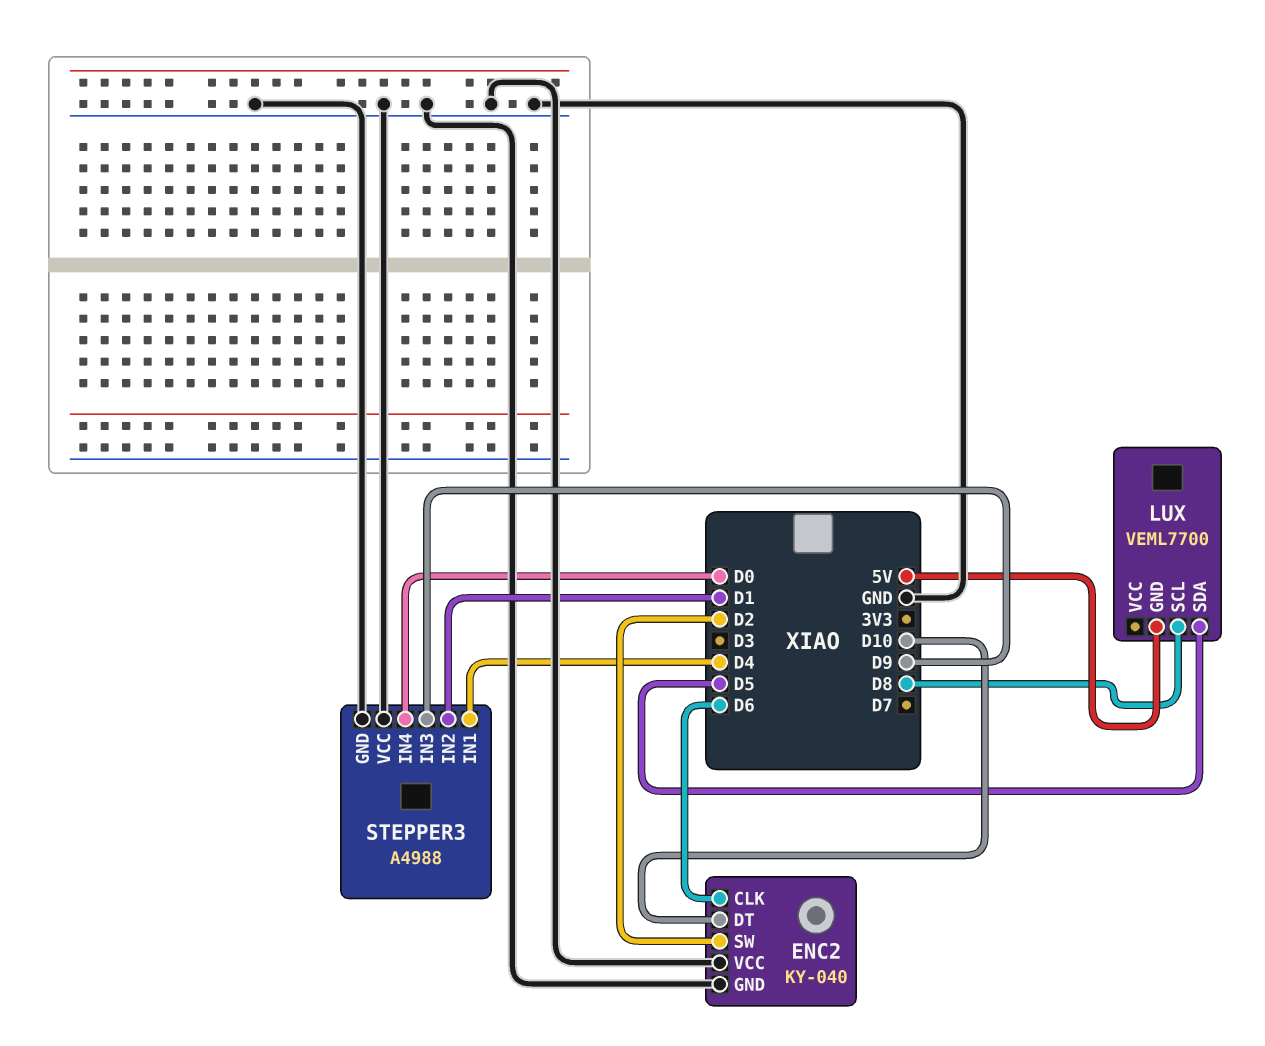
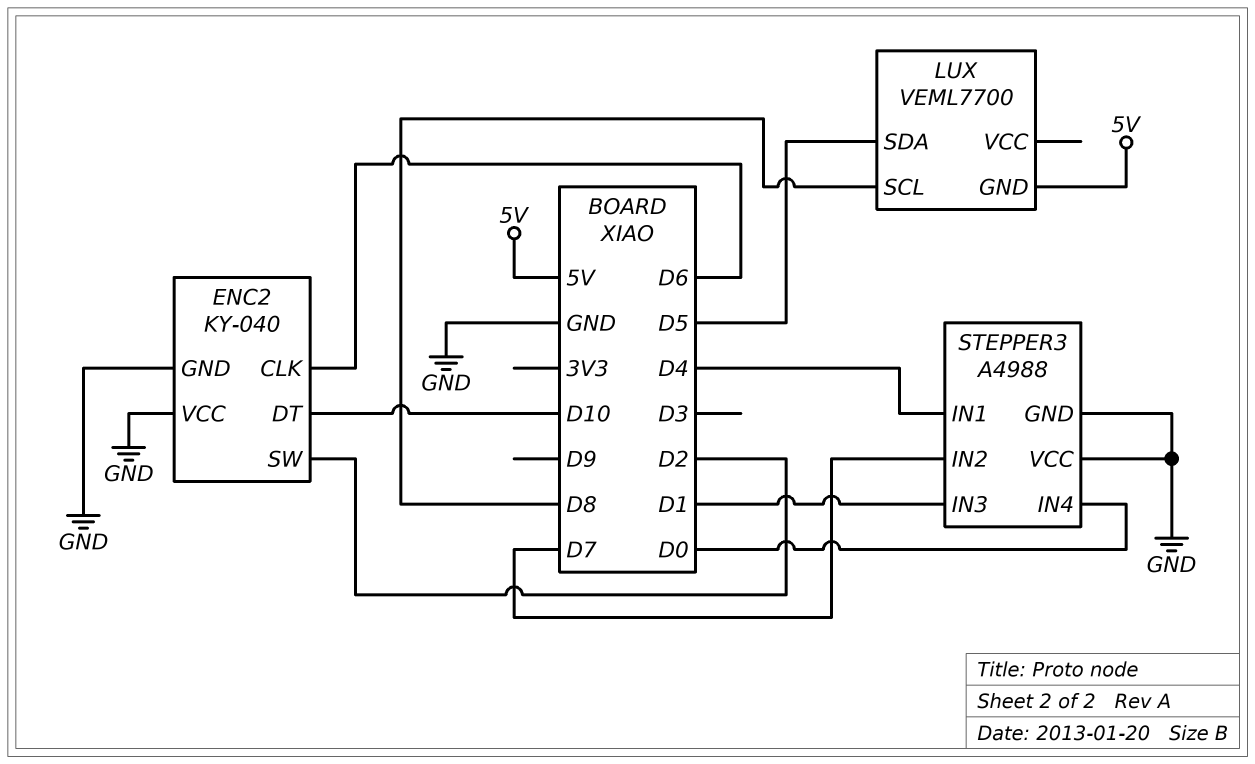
STEPPER3 pin IN2: D1 -> D7
STEPPER3 pin IN3: D9 -> D1

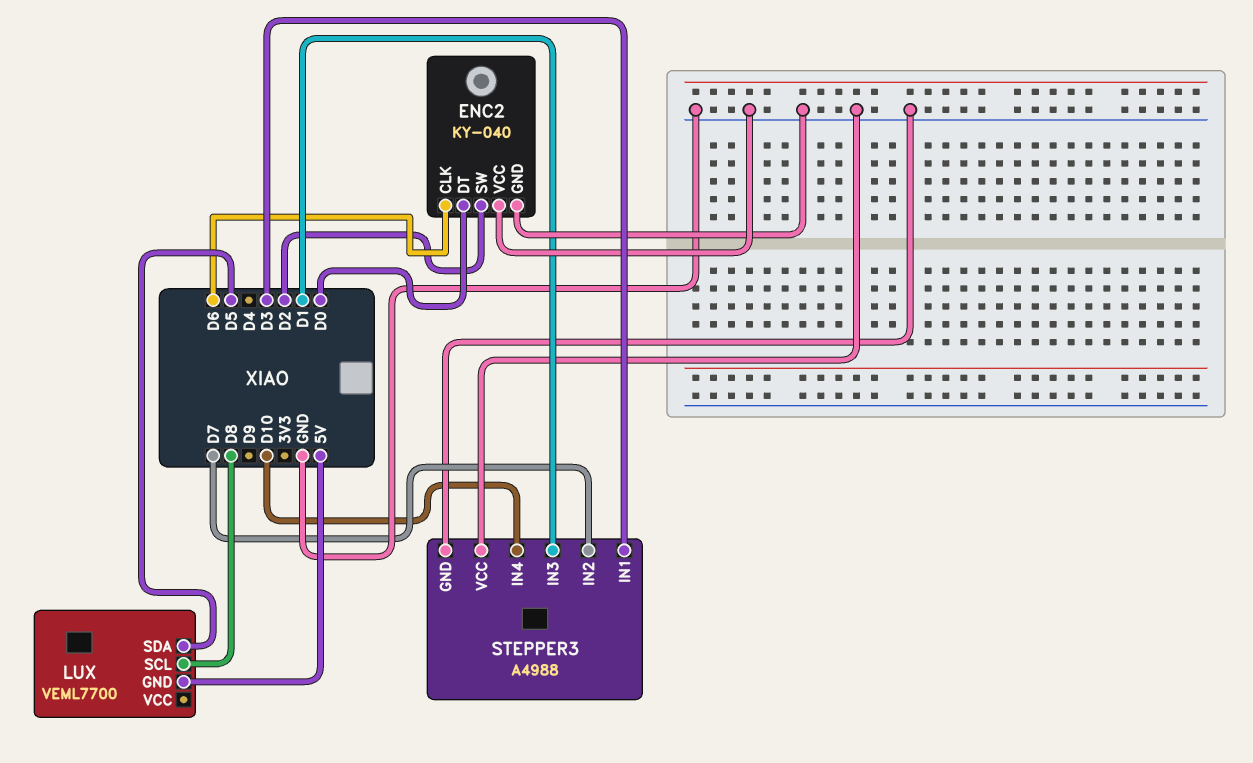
ENC2 pin DT: D10 -> D0
STEPPER3 pin IN1: D4 -> D3
STEPPER3 pin IN4: D0 -> D10

